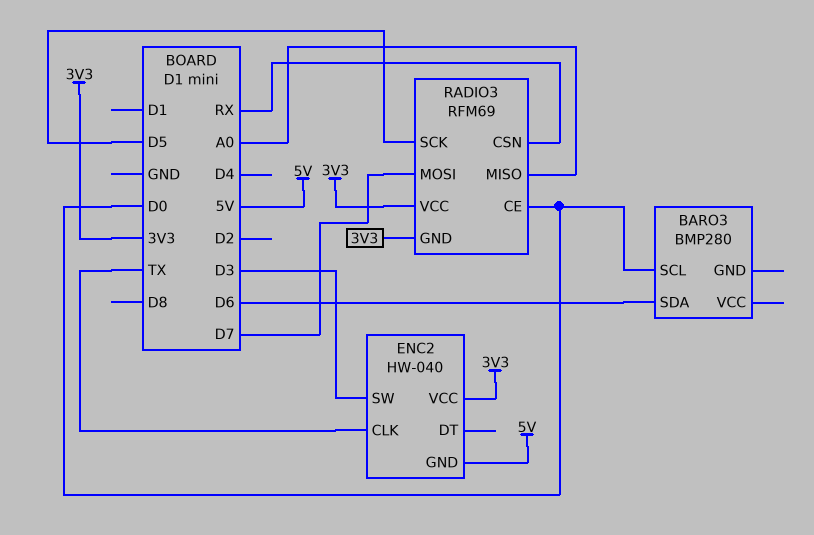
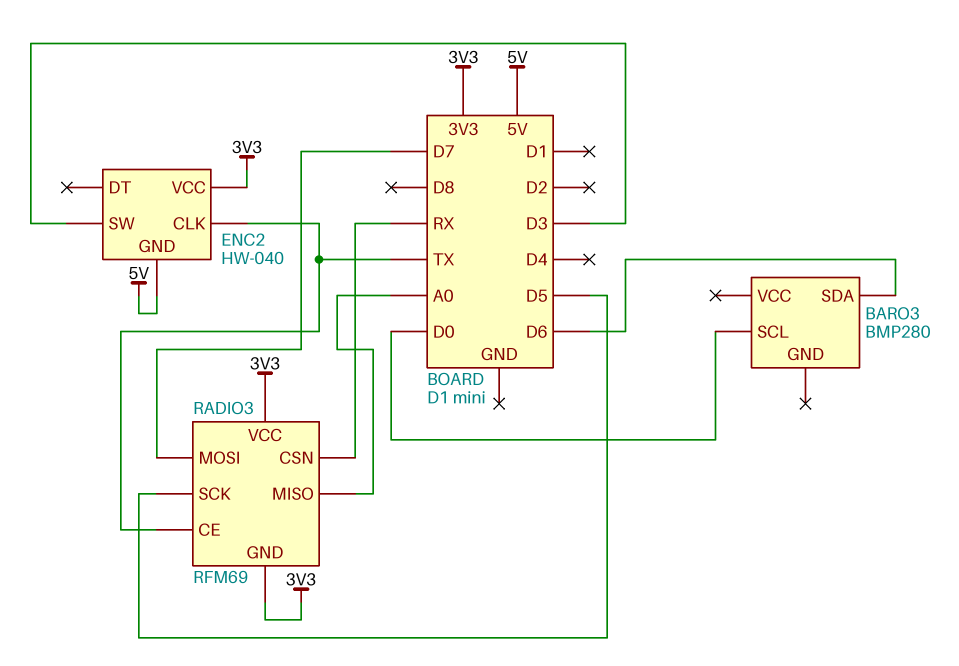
RADIO3 pin CE: D0 -> TX

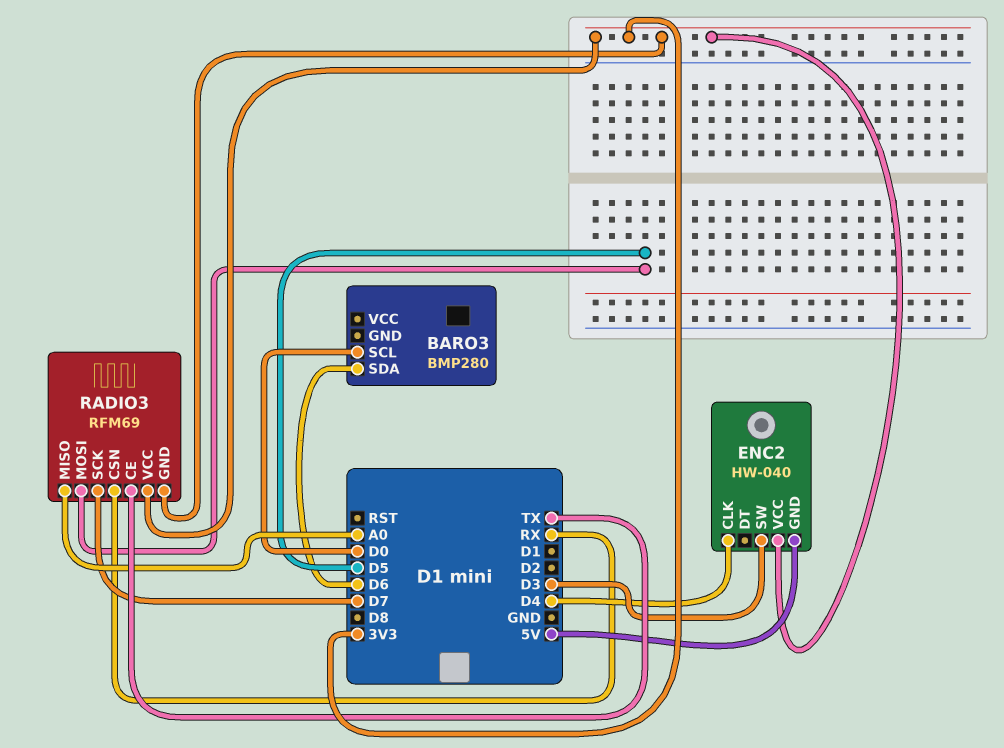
ENC2 pin CLK: TX -> D4
RADIO3 pin MOSI: D7 -> D5
RADIO3 pin SCK: D5 -> D7

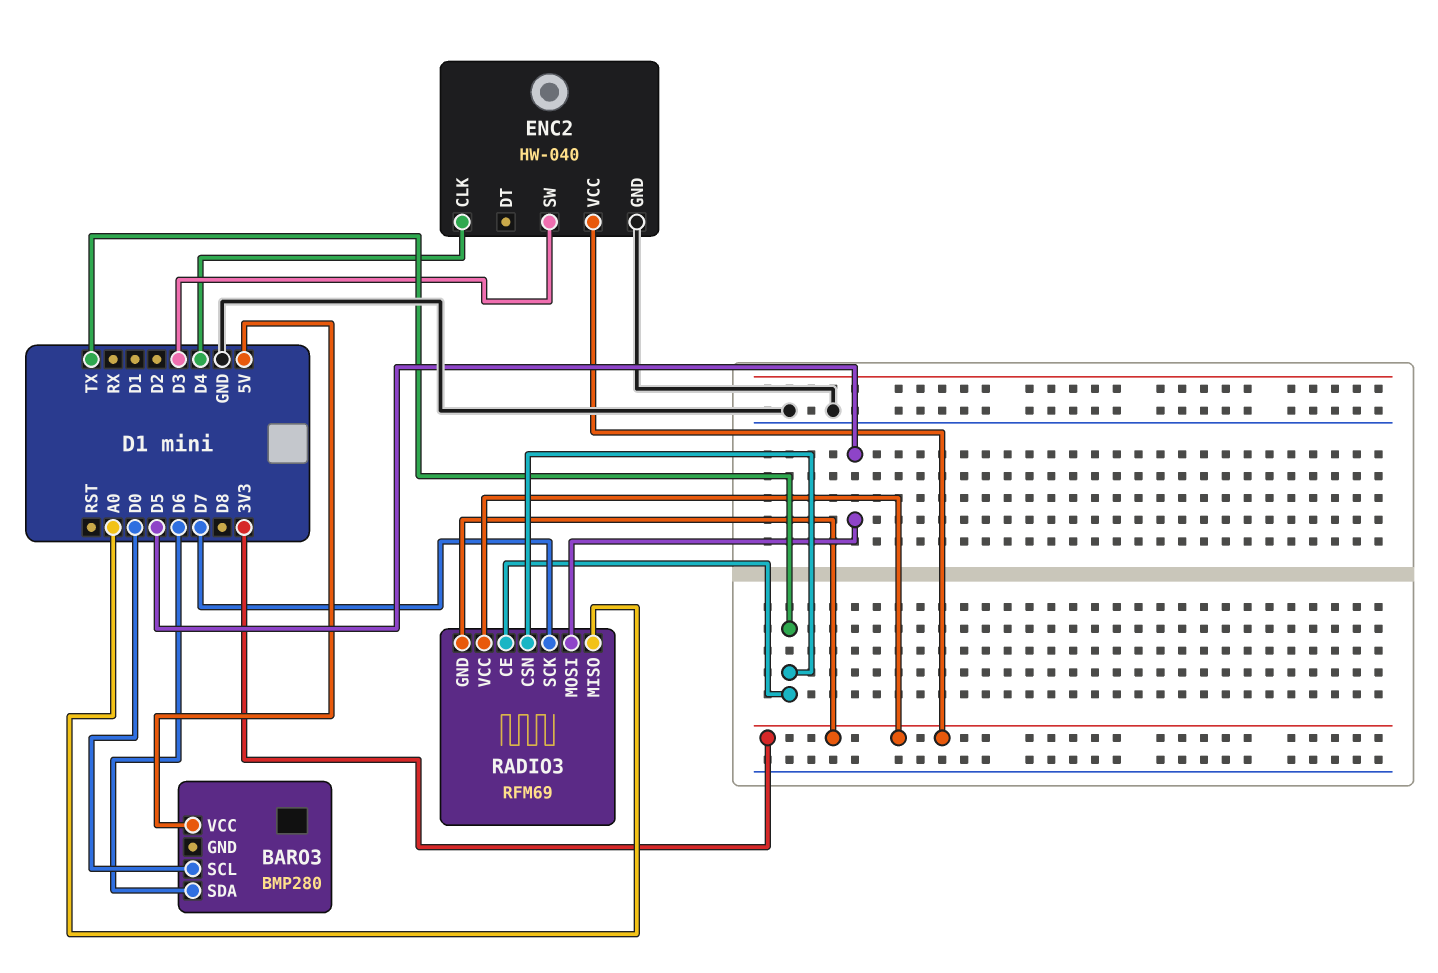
BARO3 pin VCC: none -> 5V
ENC2 pin GND: 5V -> GND
RADIO3 pin CSN: RX -> TX

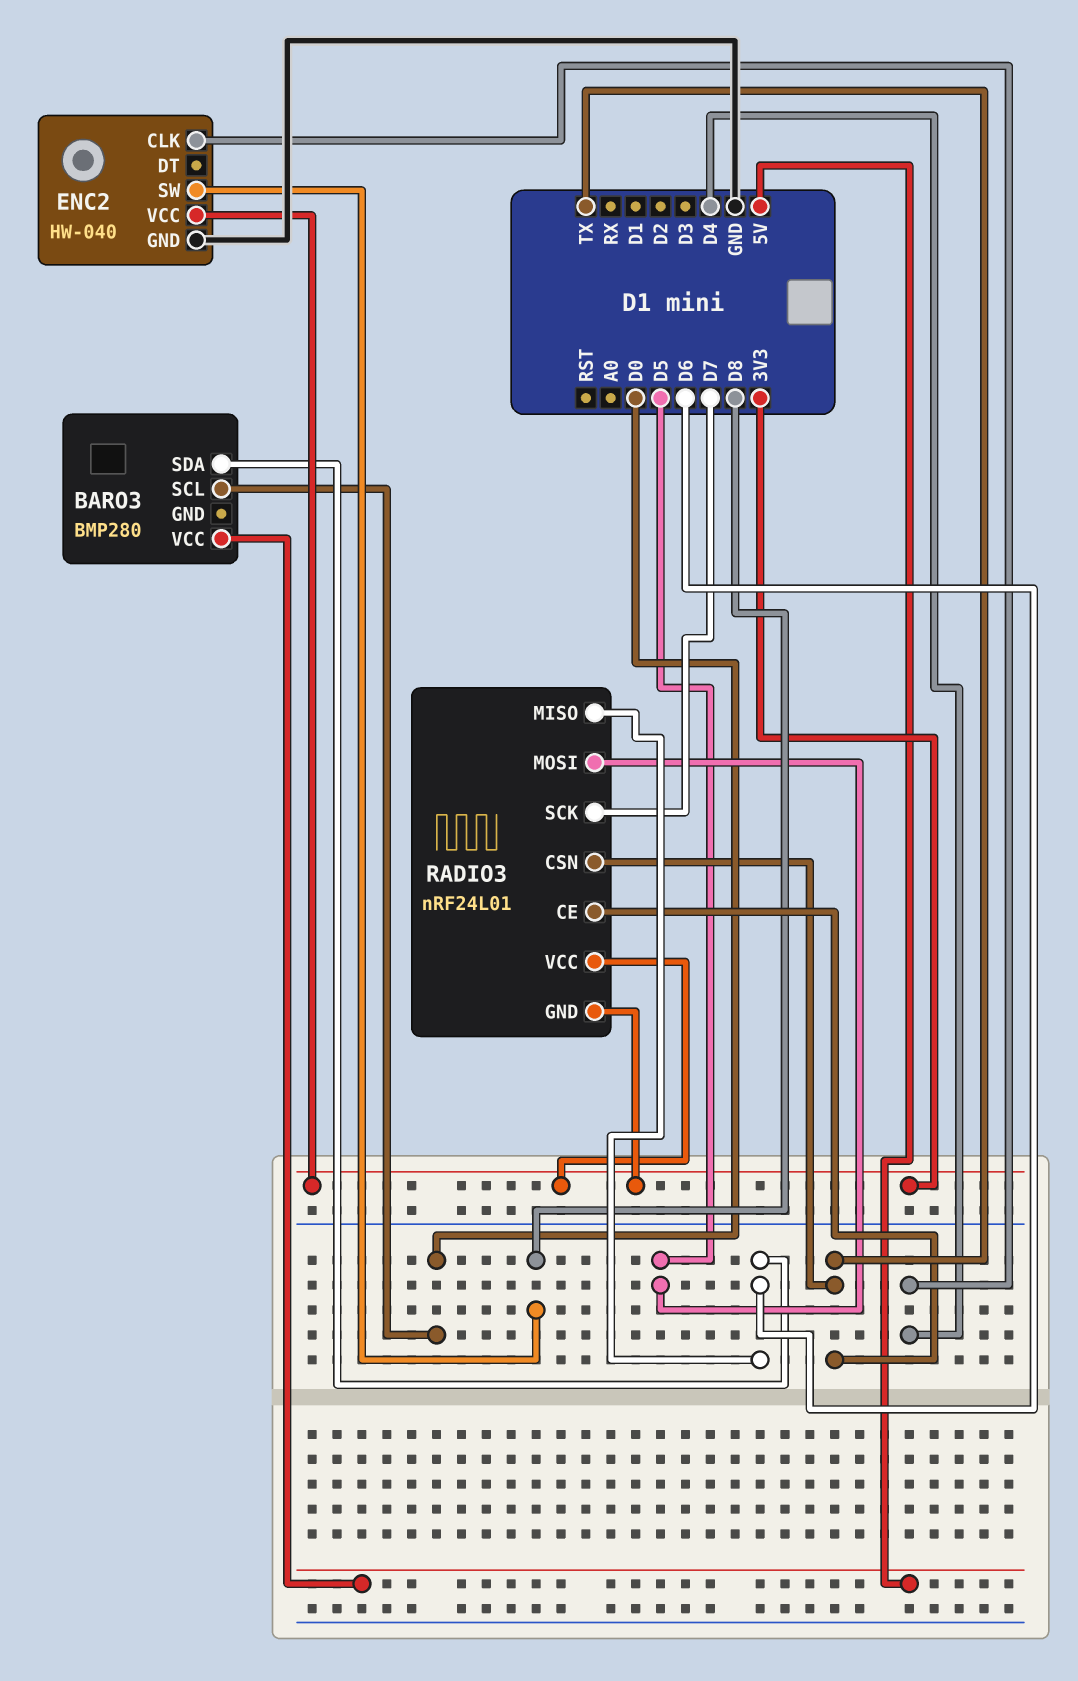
ENC2 pin SW: D3 -> D8
RADIO3: RFM69 -> nRF24L01
RADIO3 pin MISO: A0 -> D6

